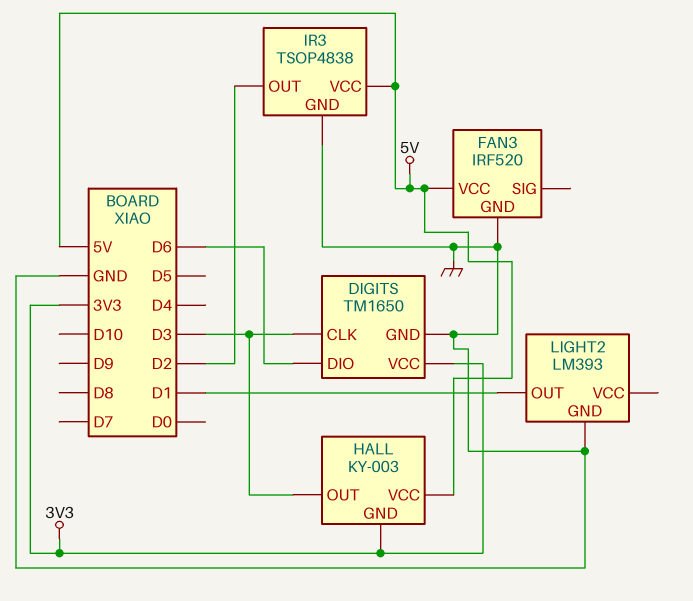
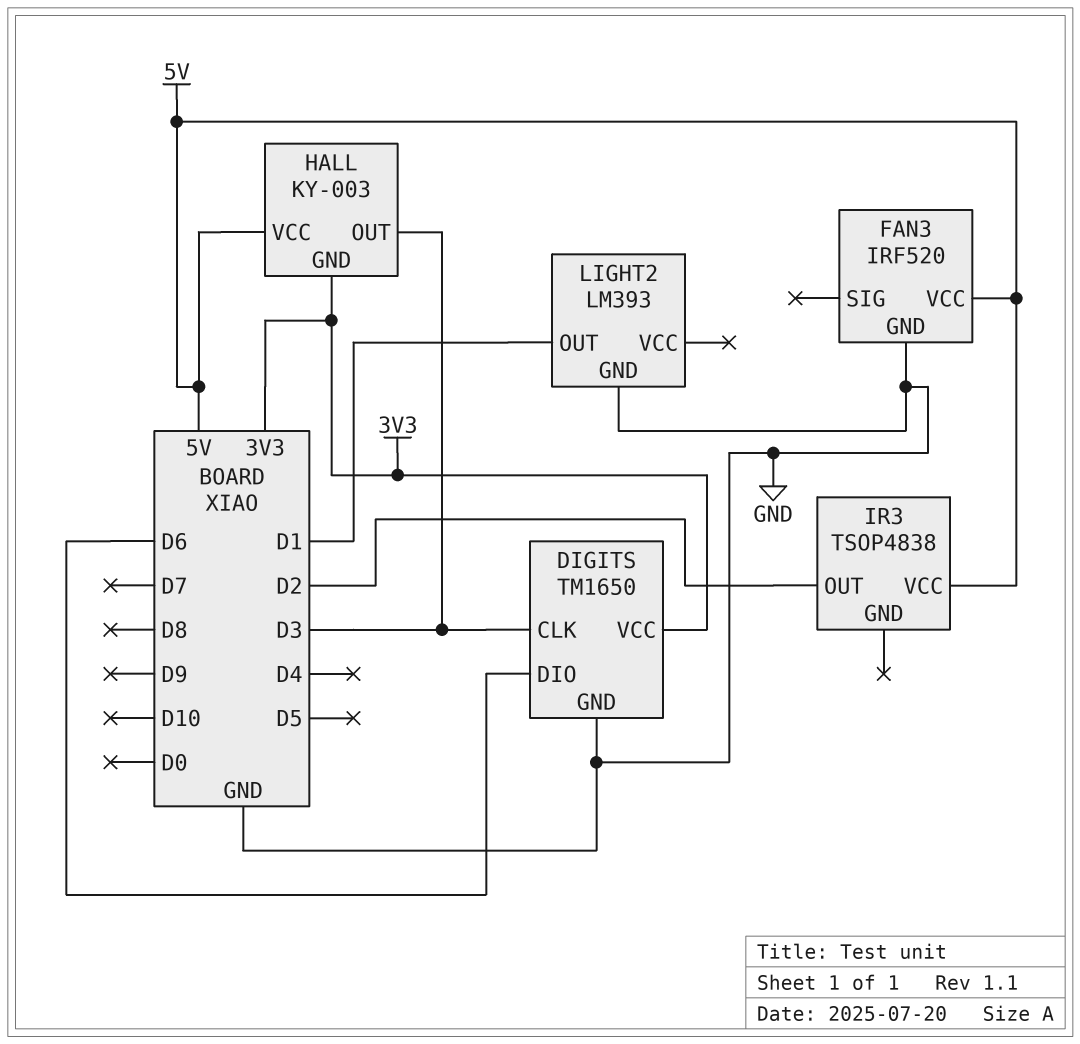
IR3 pin GND: GND -> none

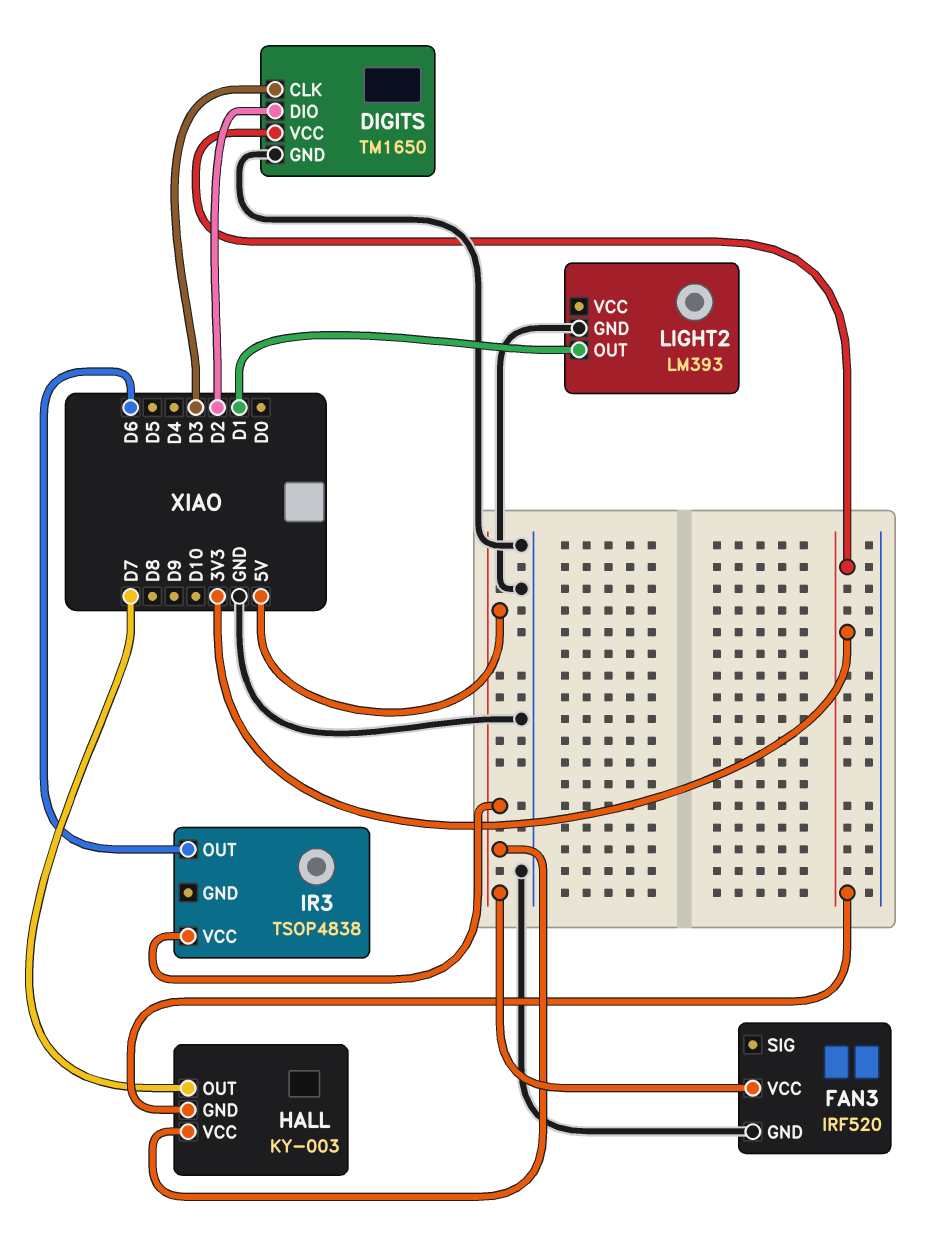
DIGITS pin DIO: D6 -> D2
HALL pin OUT: D3 -> D7
IR3 pin OUT: D2 -> D6

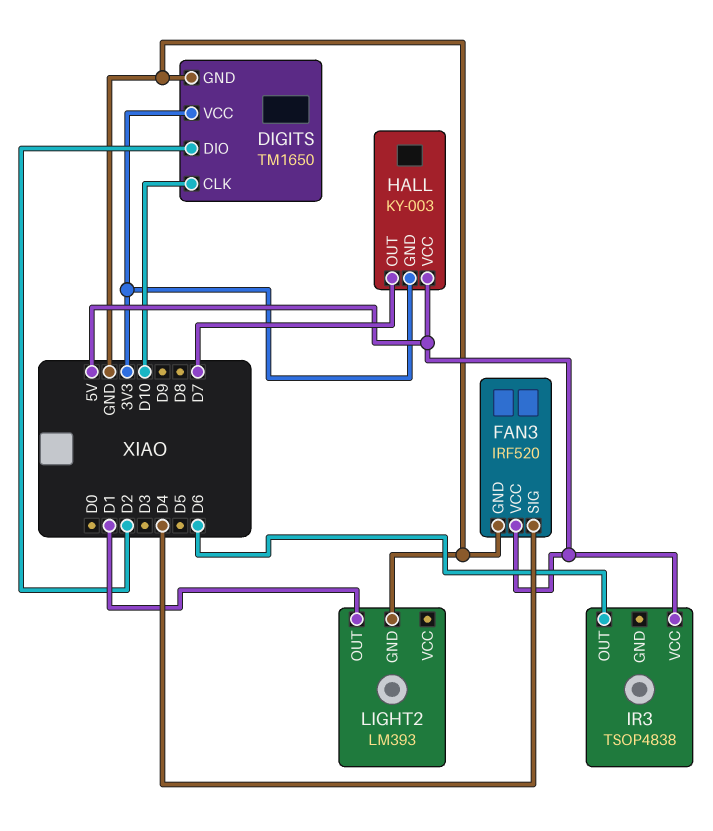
DIGITS pin CLK: D3 -> D10
FAN3 pin SIG: none -> D4

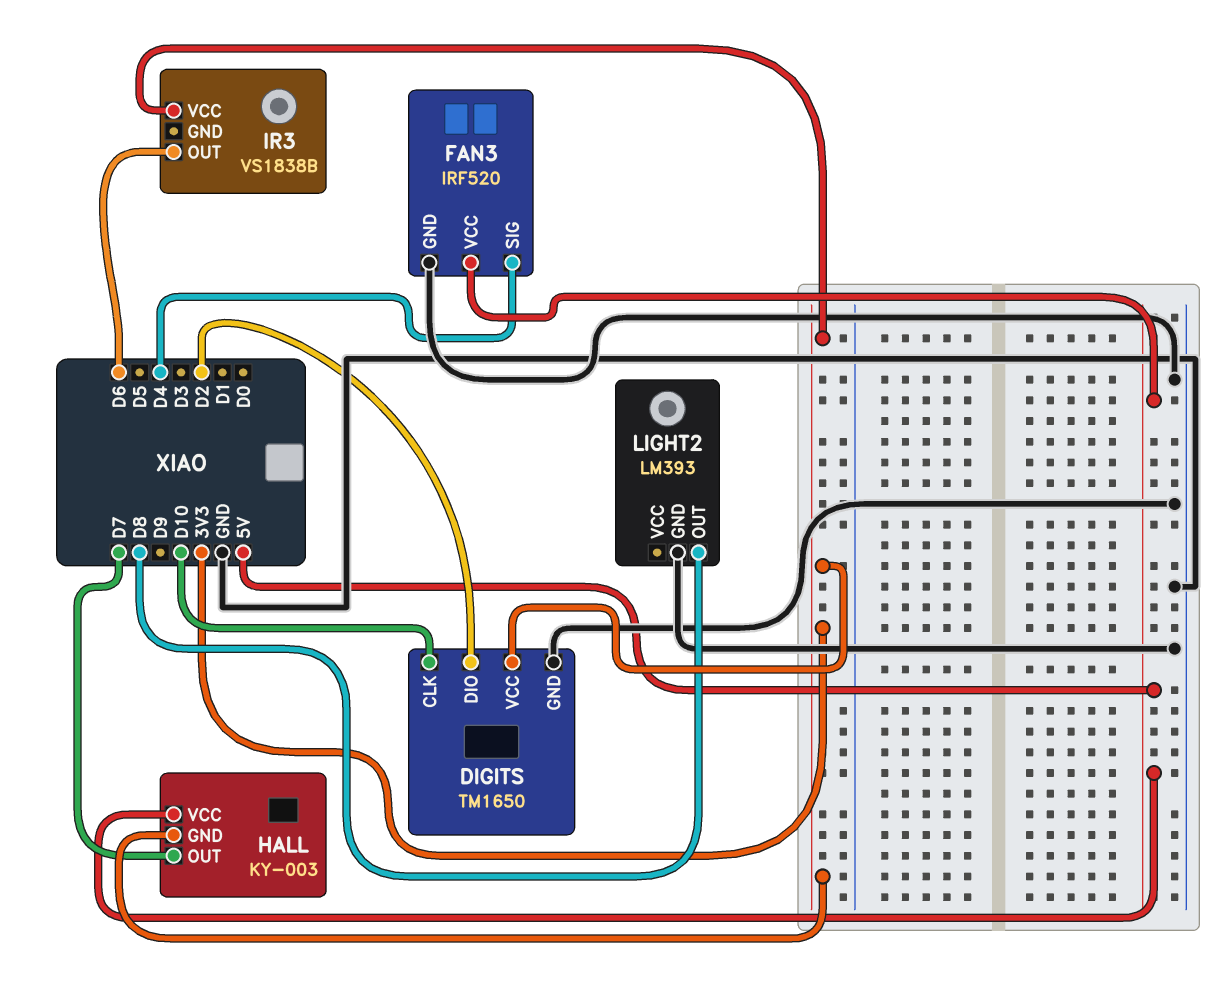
IR3: TSOP4838 -> VS1838B
IR3 pin VCC: 5V -> 3V3
LIGHT2 pin OUT: D1 -> D8

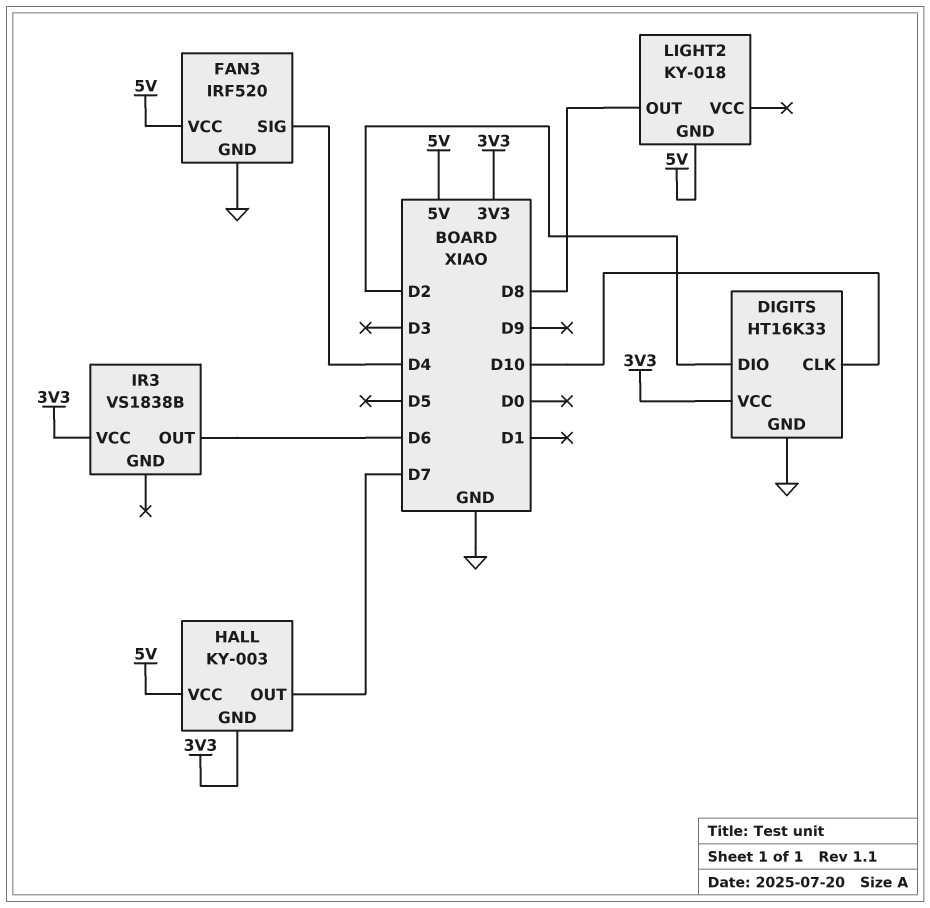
DIGITS: TM1650 -> HT16K33
LIGHT2: LM393 -> KY-018
LIGHT2 pin GND: GND -> 5V

